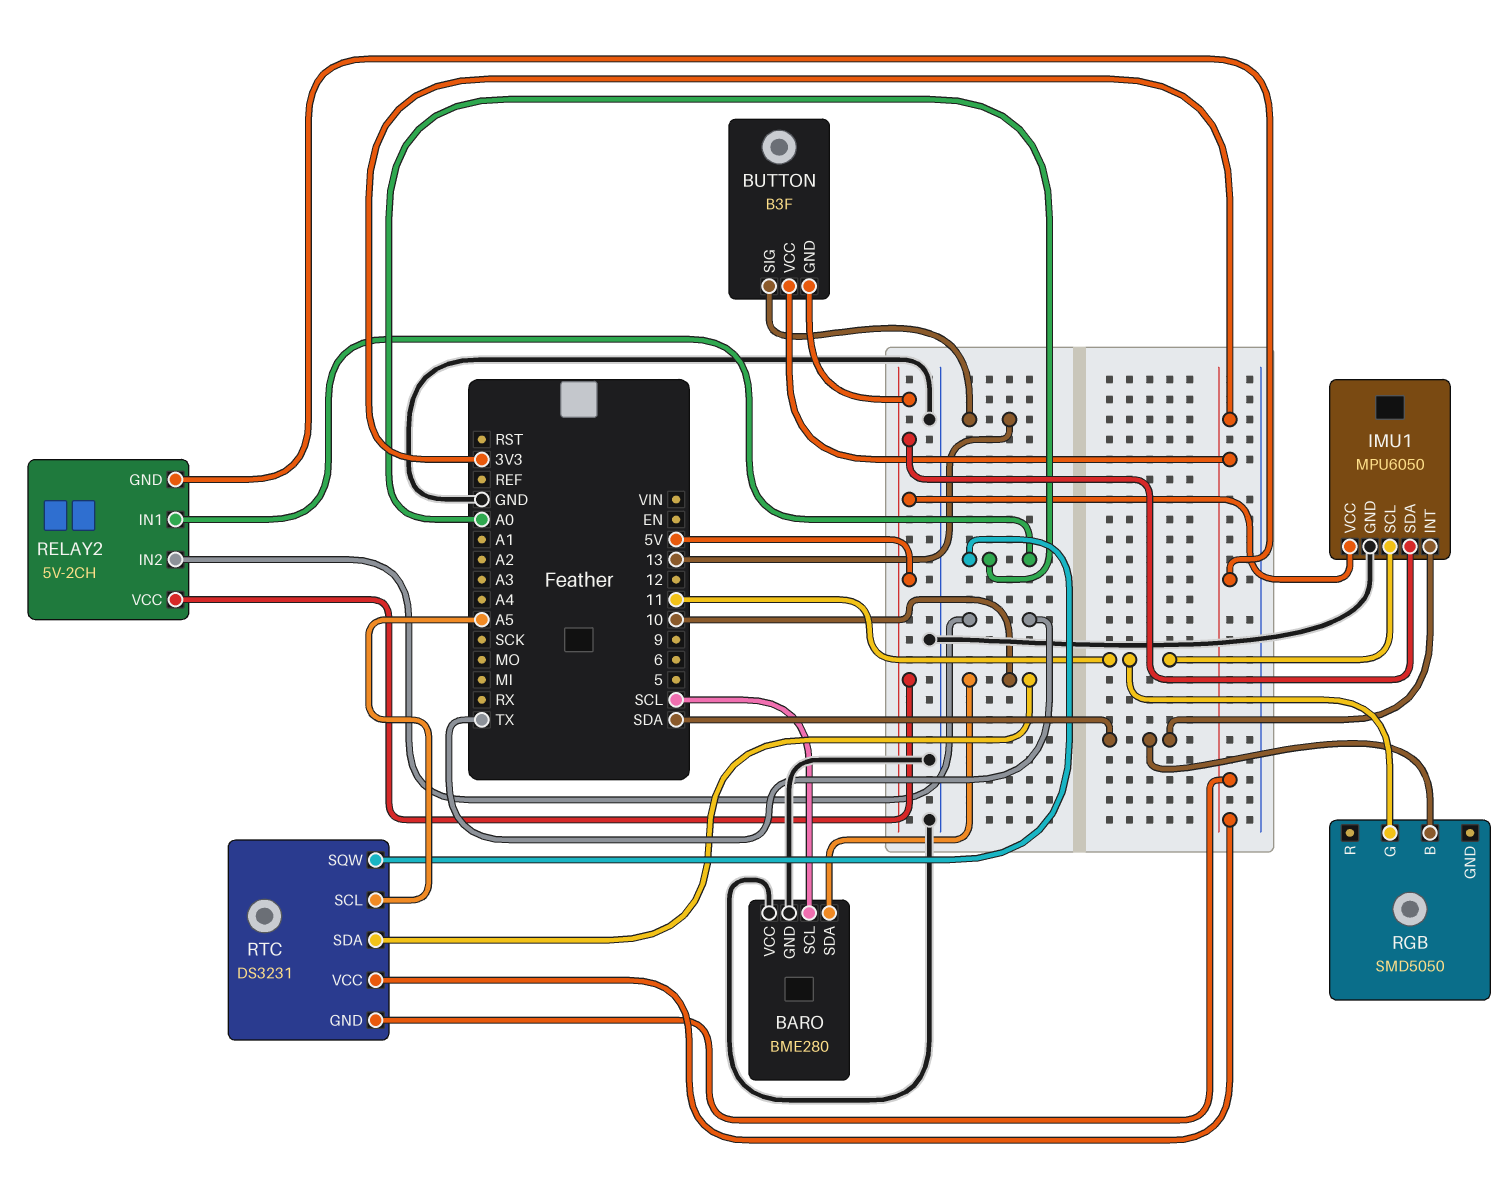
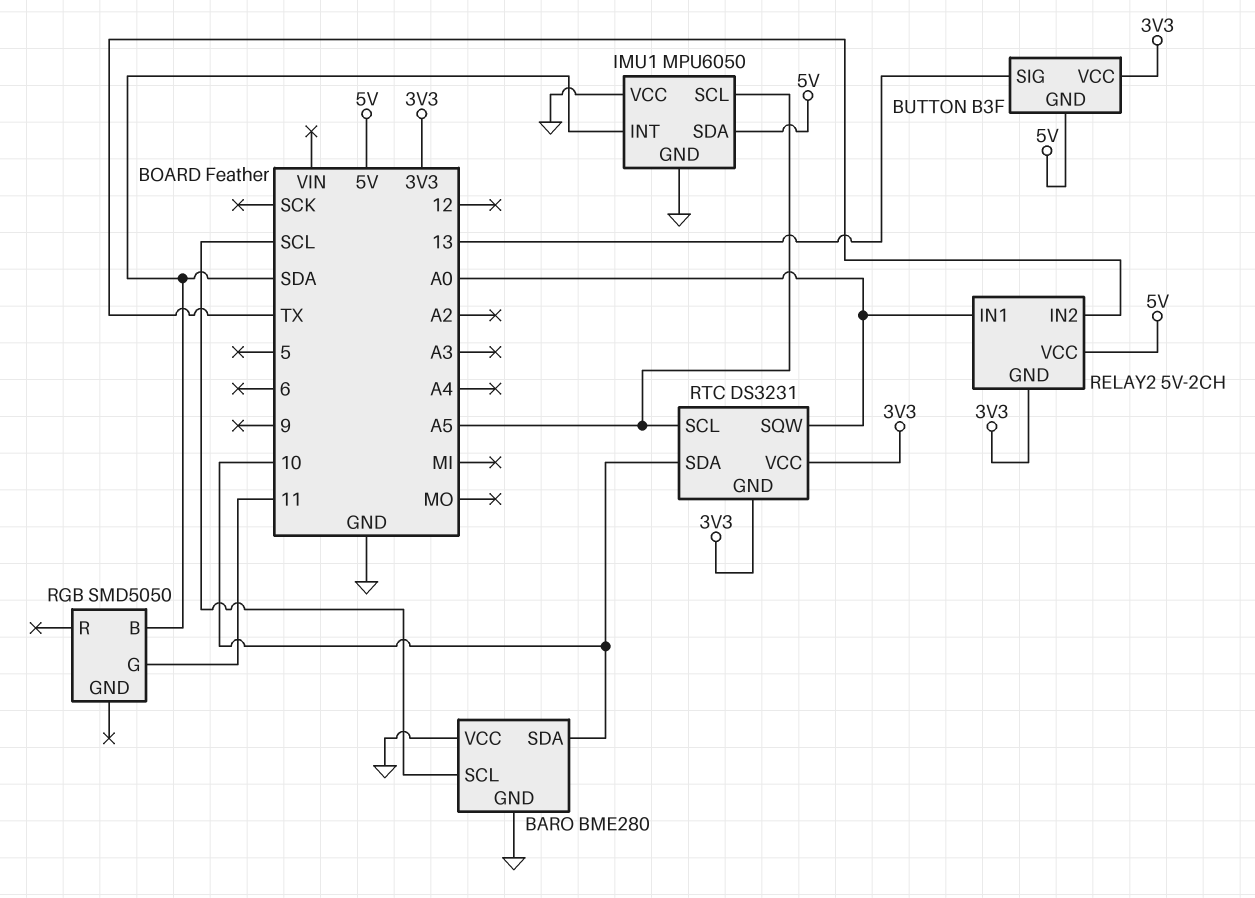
IMU1 pin SCL: 11 -> A5
IMU1 pin VCC: 5V -> GND

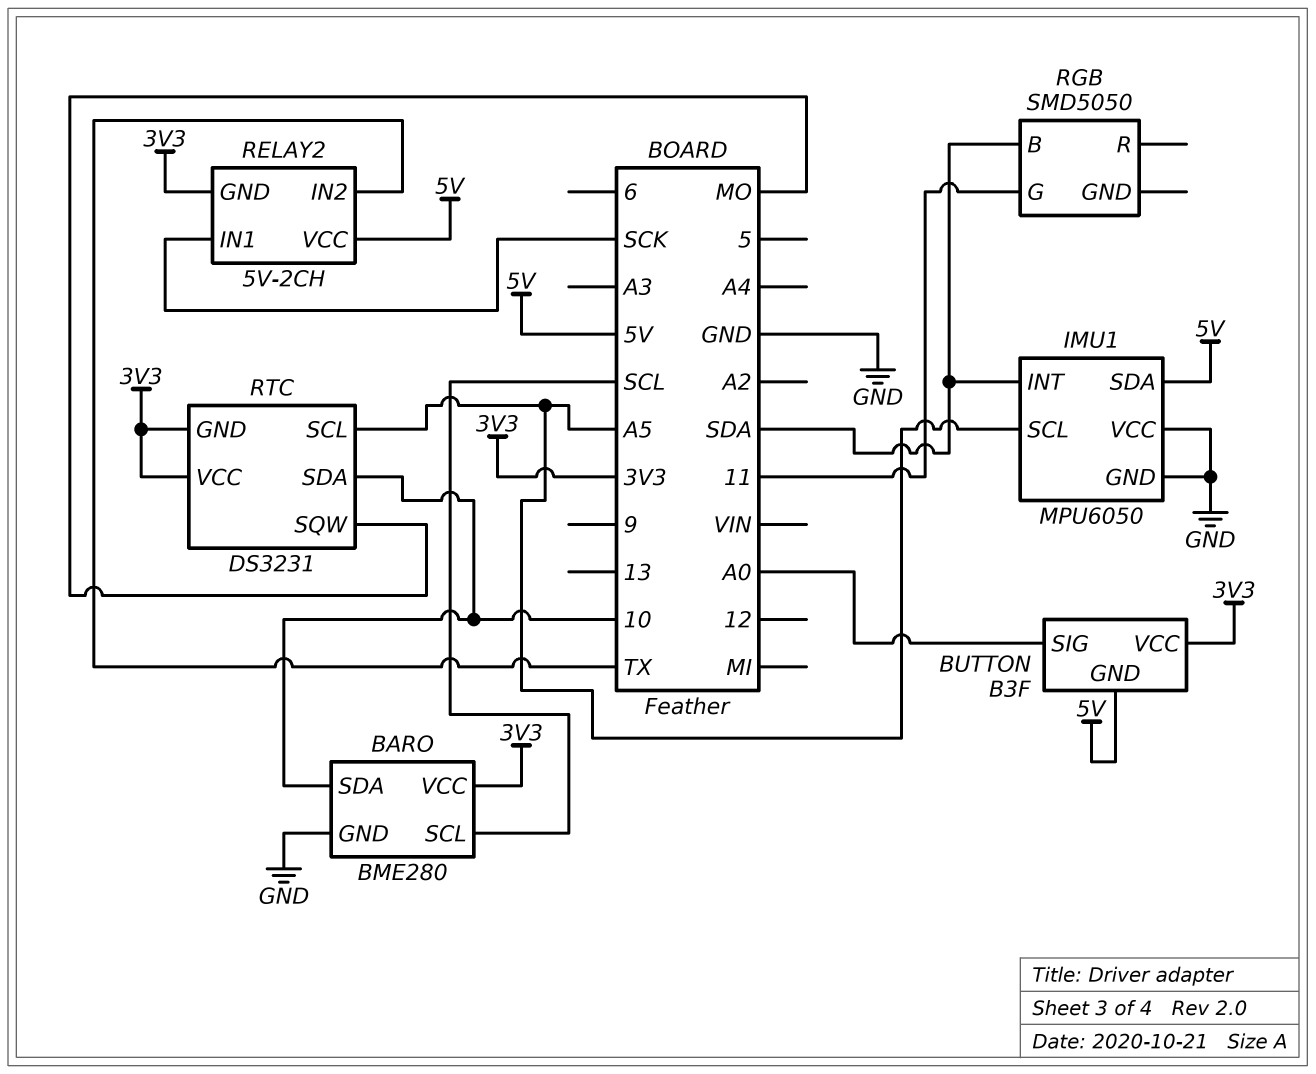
BARO pin VCC: GND -> 3V3
BUTTON pin SIG: 13 -> A0
RELAY2 pin IN1: A0 -> SCK
RTC pin SQW: A0 -> MO

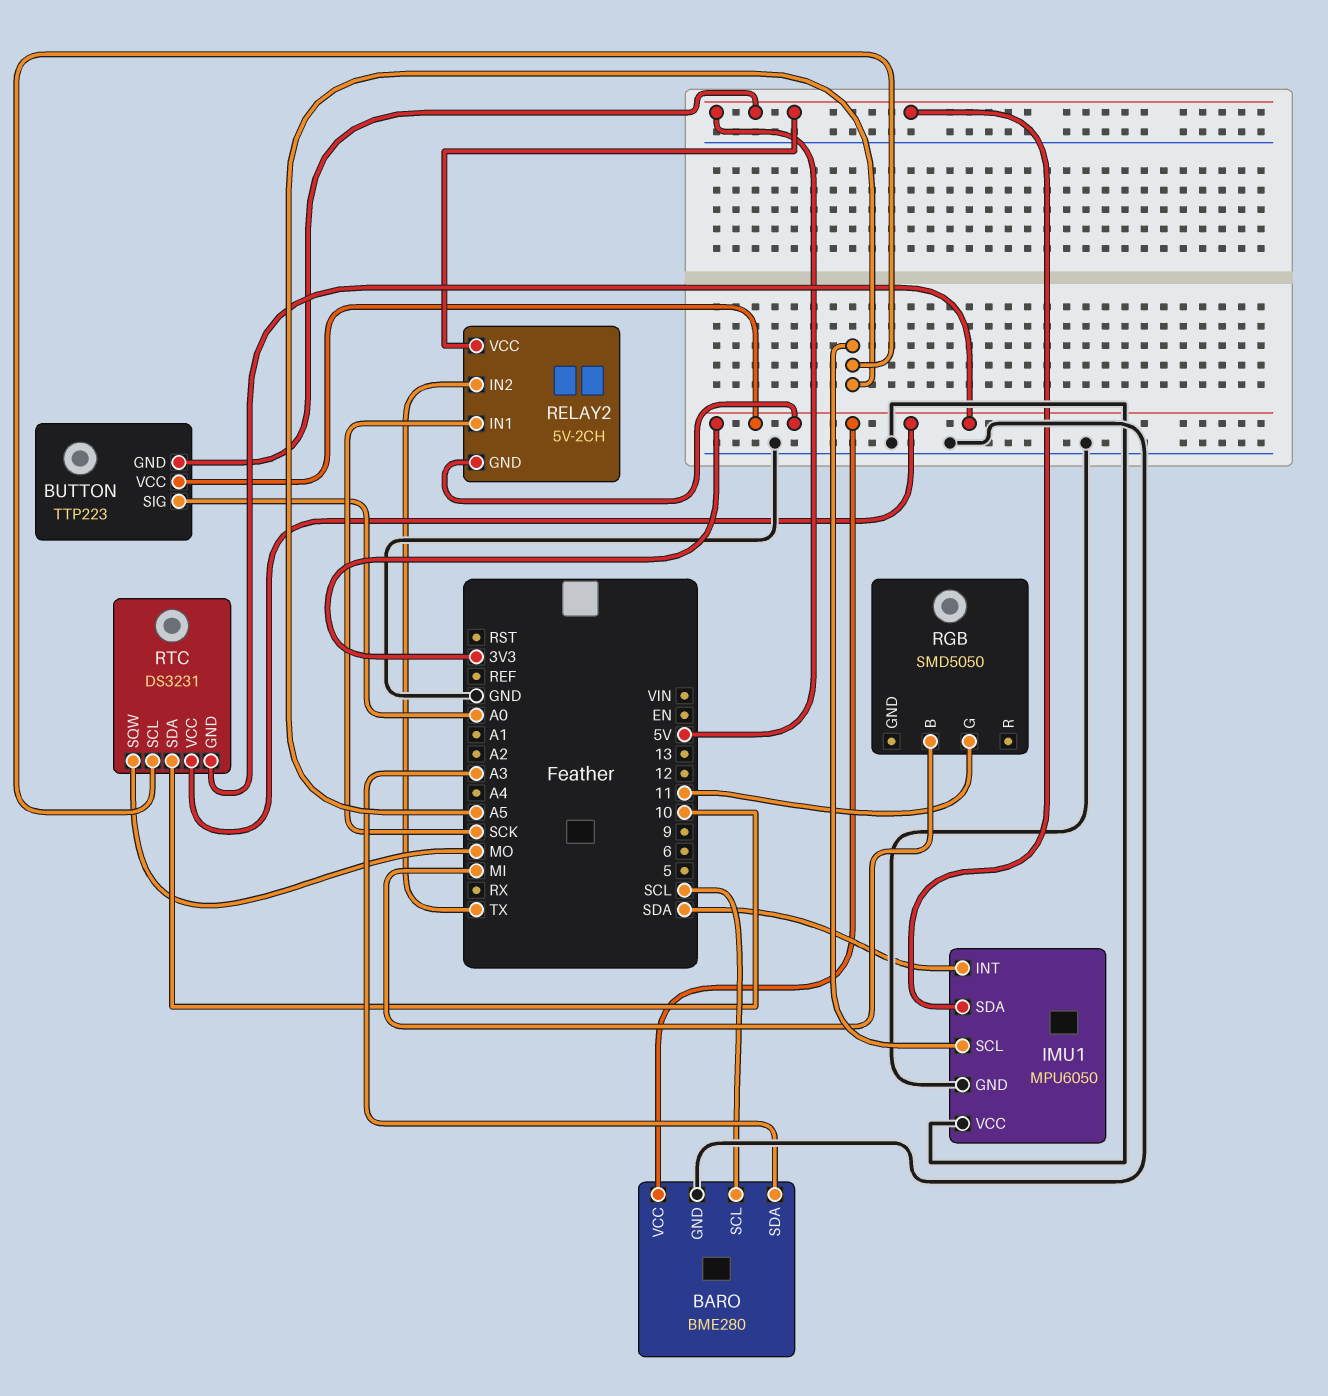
BARO pin SDA: 10 -> A3
BUTTON: B3F -> TTP223
RGB pin B: SDA -> MI

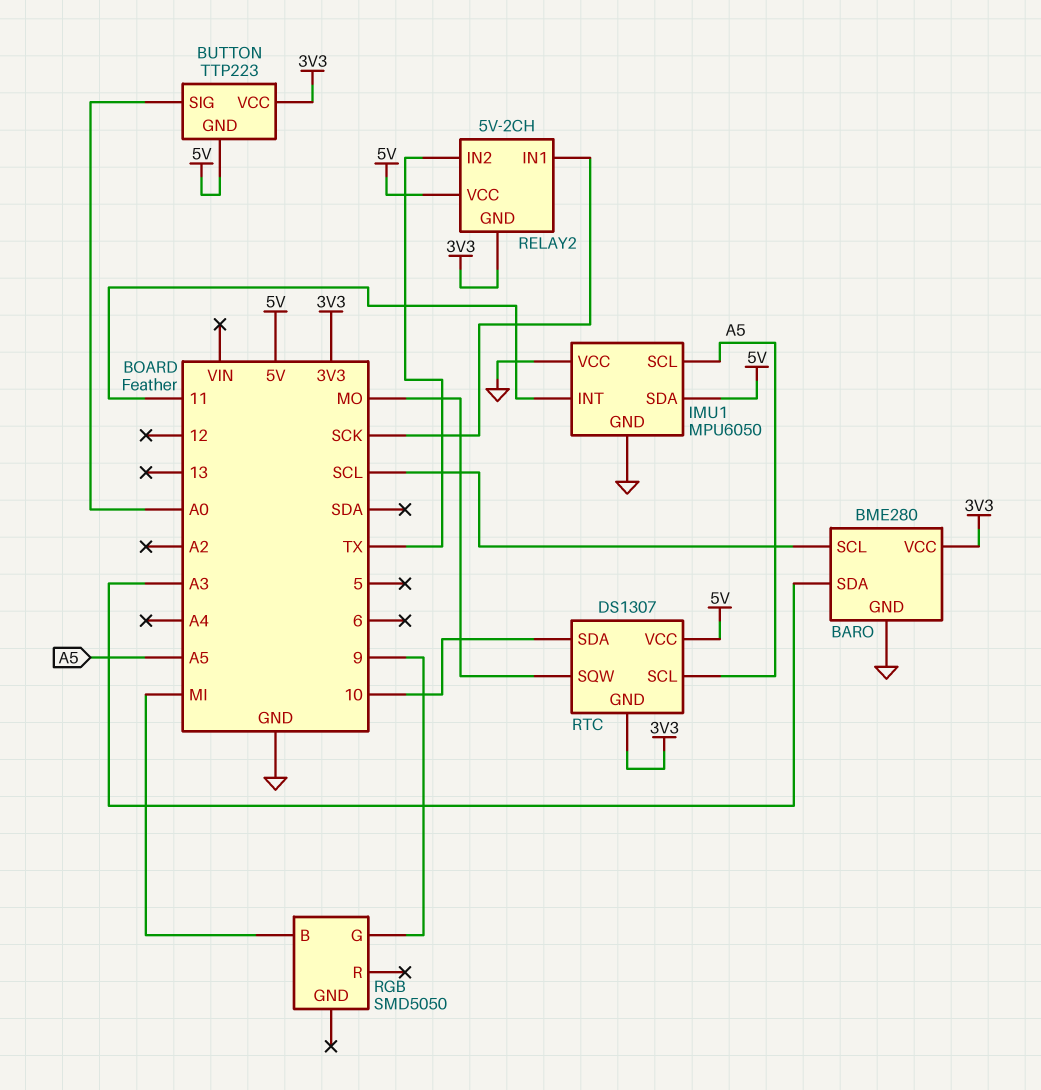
IMU1 pin INT: SDA -> 11
RGB pin G: 11 -> 9
RTC: DS3231 -> DS1307
RTC pin VCC: 3V3 -> 5V

